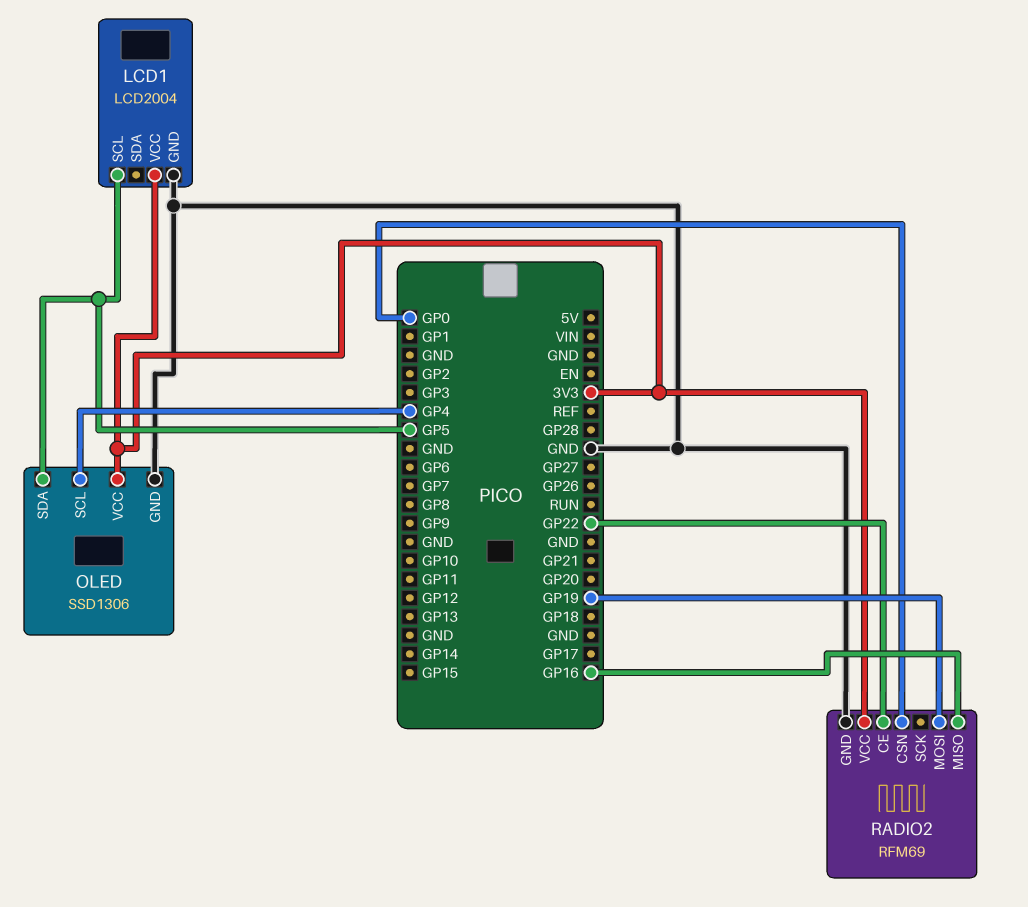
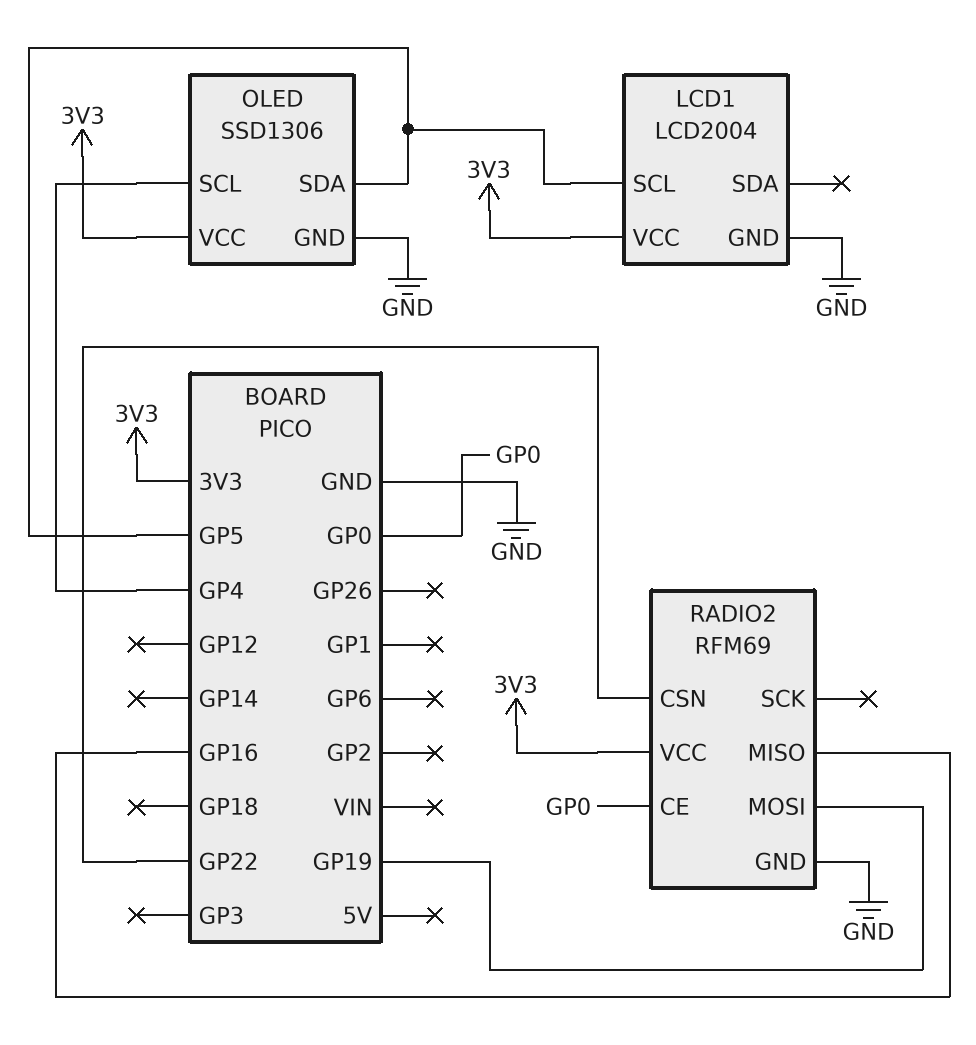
RADIO2 pin CE: GP22 -> GP0
RADIO2 pin CSN: GP0 -> GP22

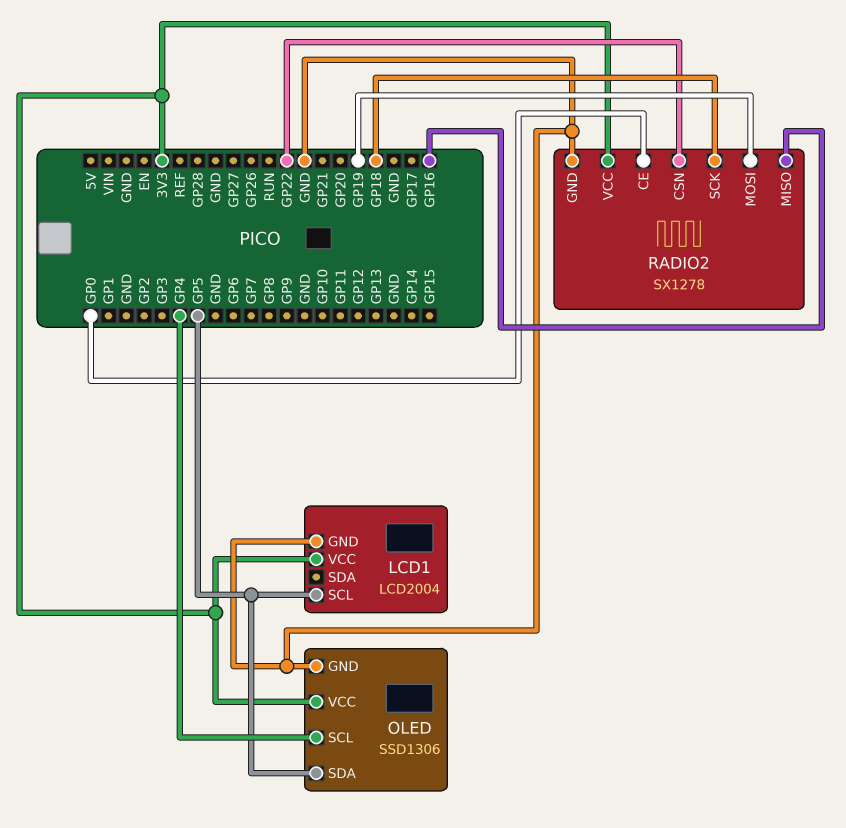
RADIO2: RFM69 -> SX1278
RADIO2 pin SCK: none -> GP18

